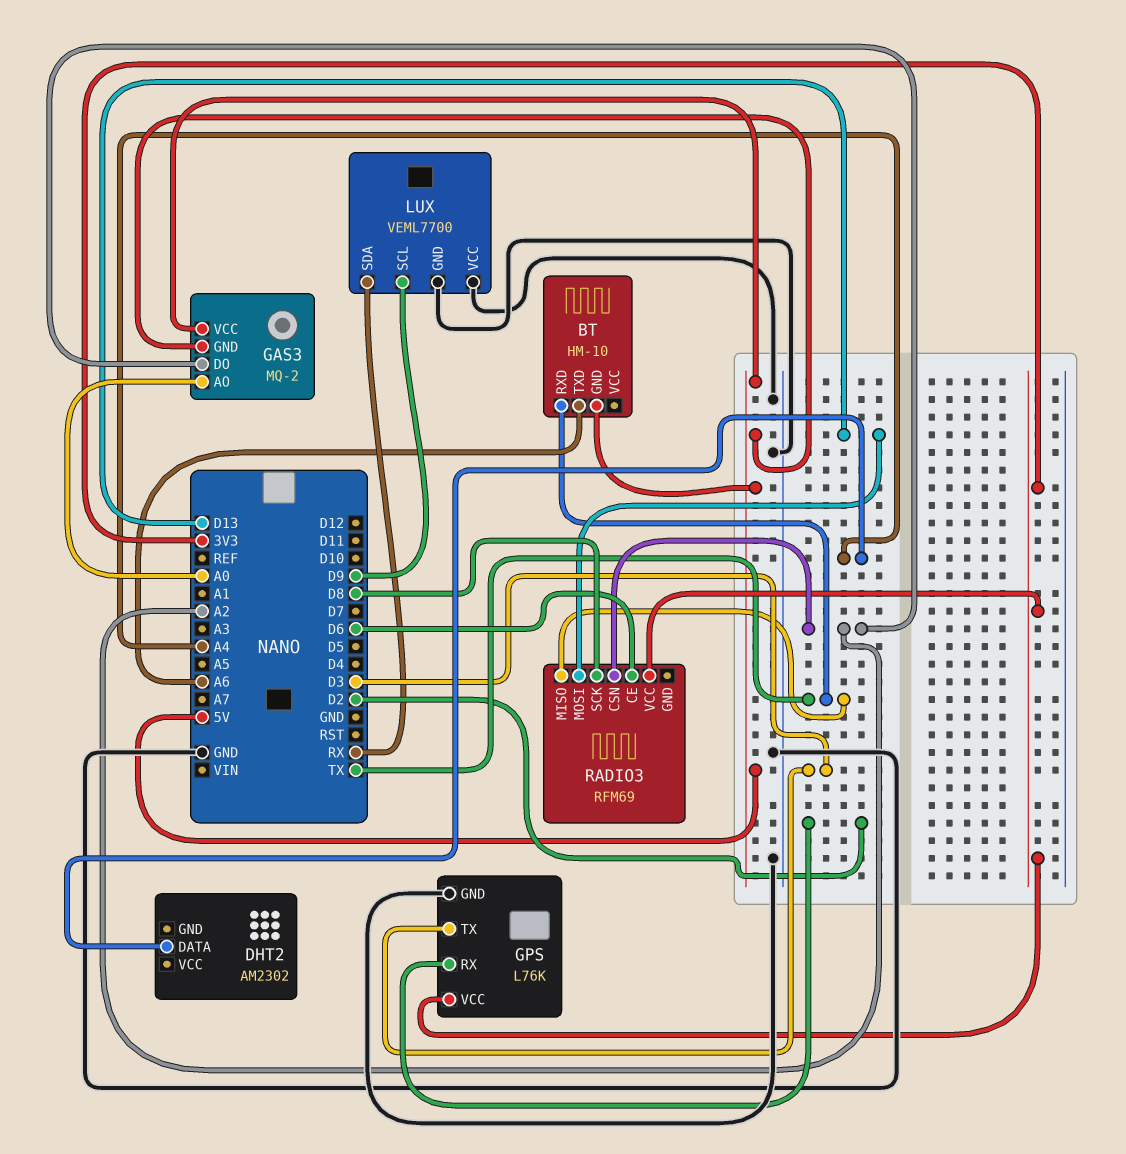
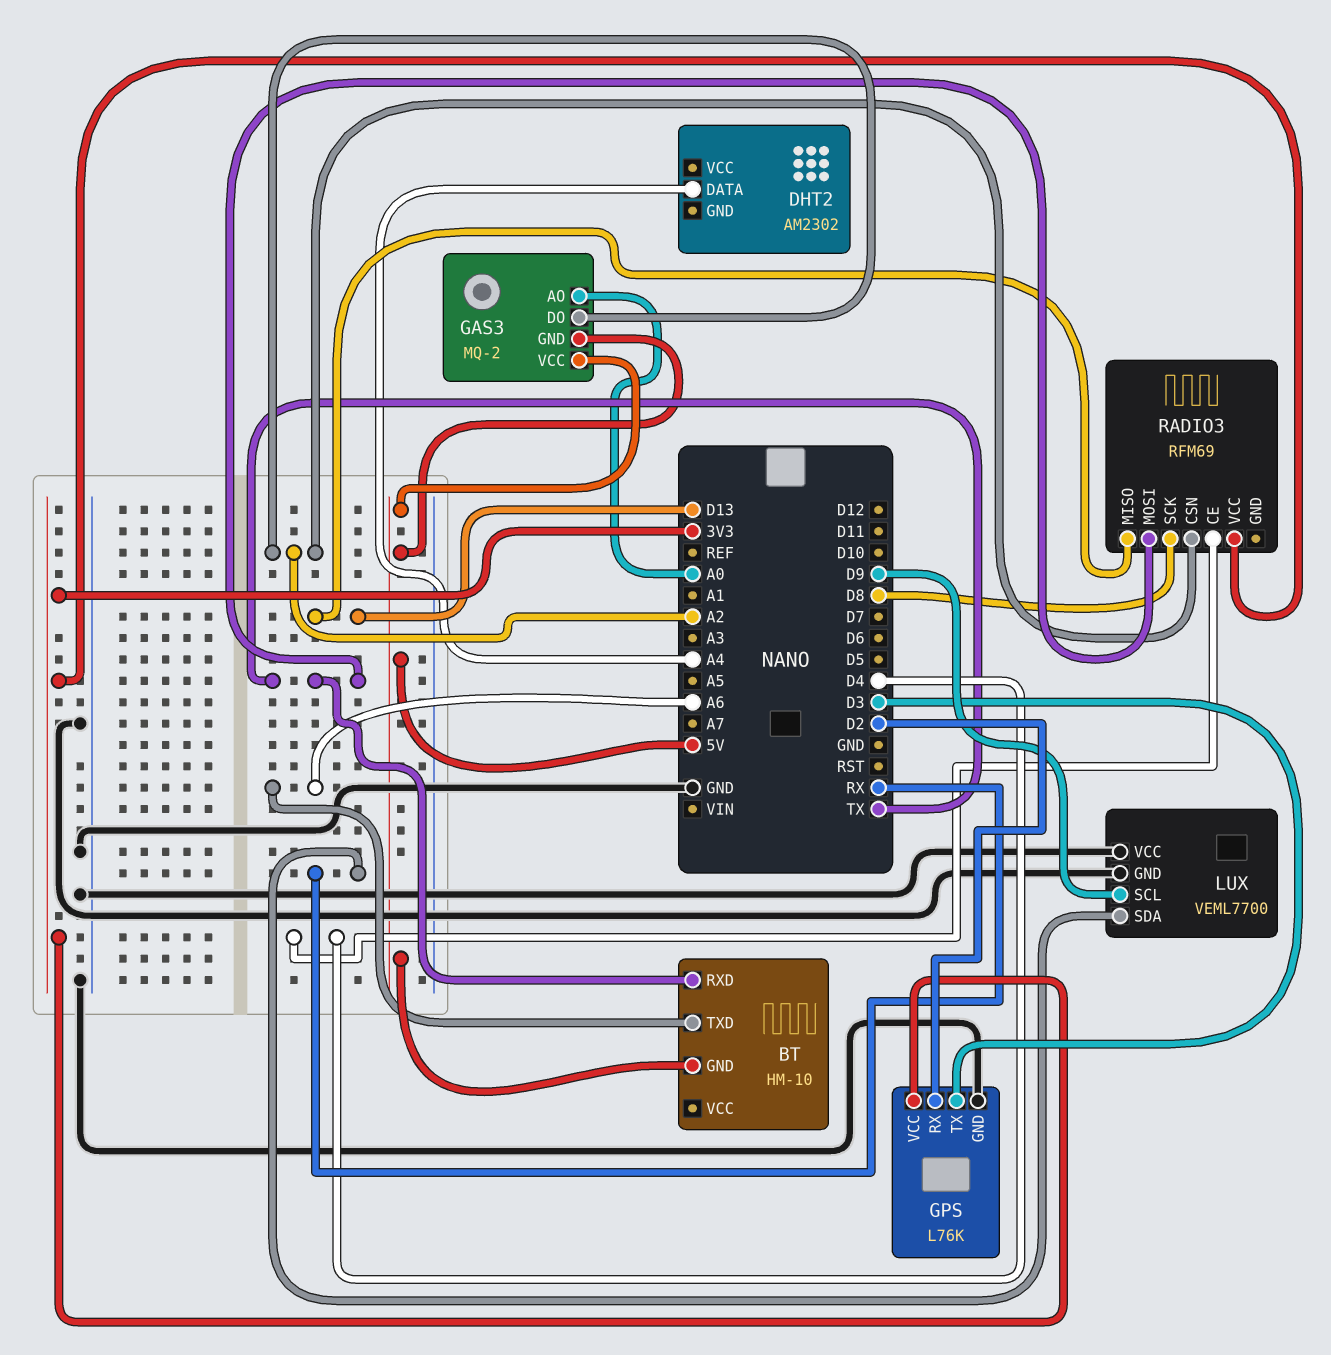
RADIO3 pin CE: D6 -> D4
RADIO3 pin MISO: TX -> D13
RADIO3 pin MOSI: D13 -> TX

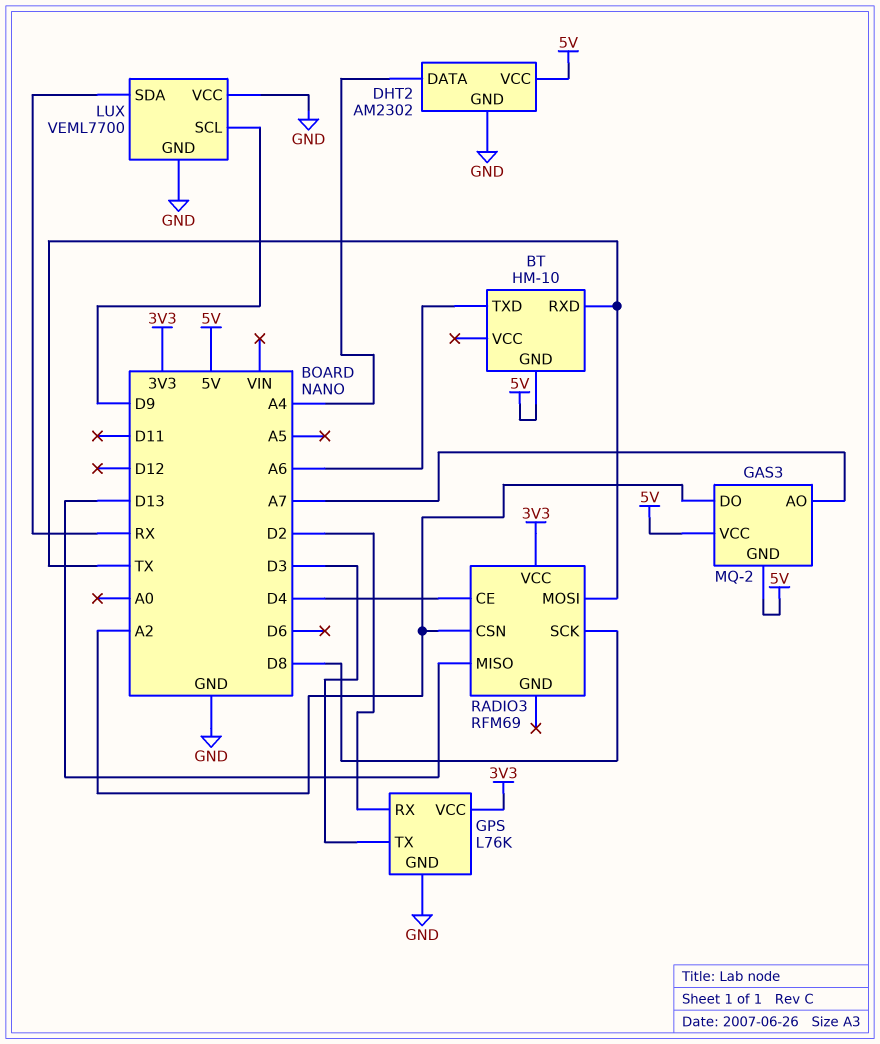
DHT2 pin GND: none -> GND
DHT2 pin VCC: none -> 5V
GAS3 pin AO: A0 -> A7

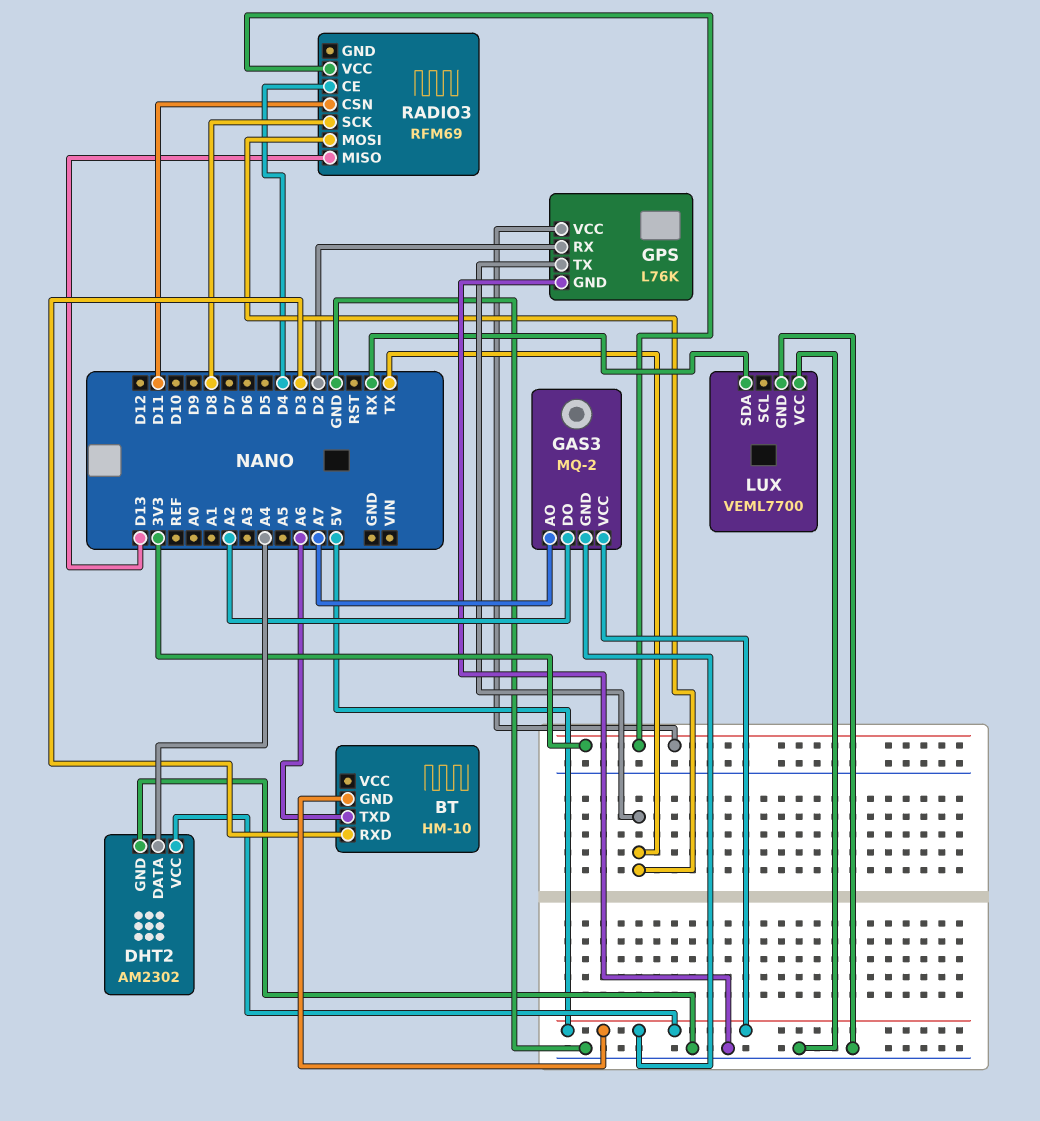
BT pin RXD: TX -> D3
GPS pin TX: D3 -> TX
LUX pin SCL: D9 -> none
RADIO3 pin CSN: A2 -> D11

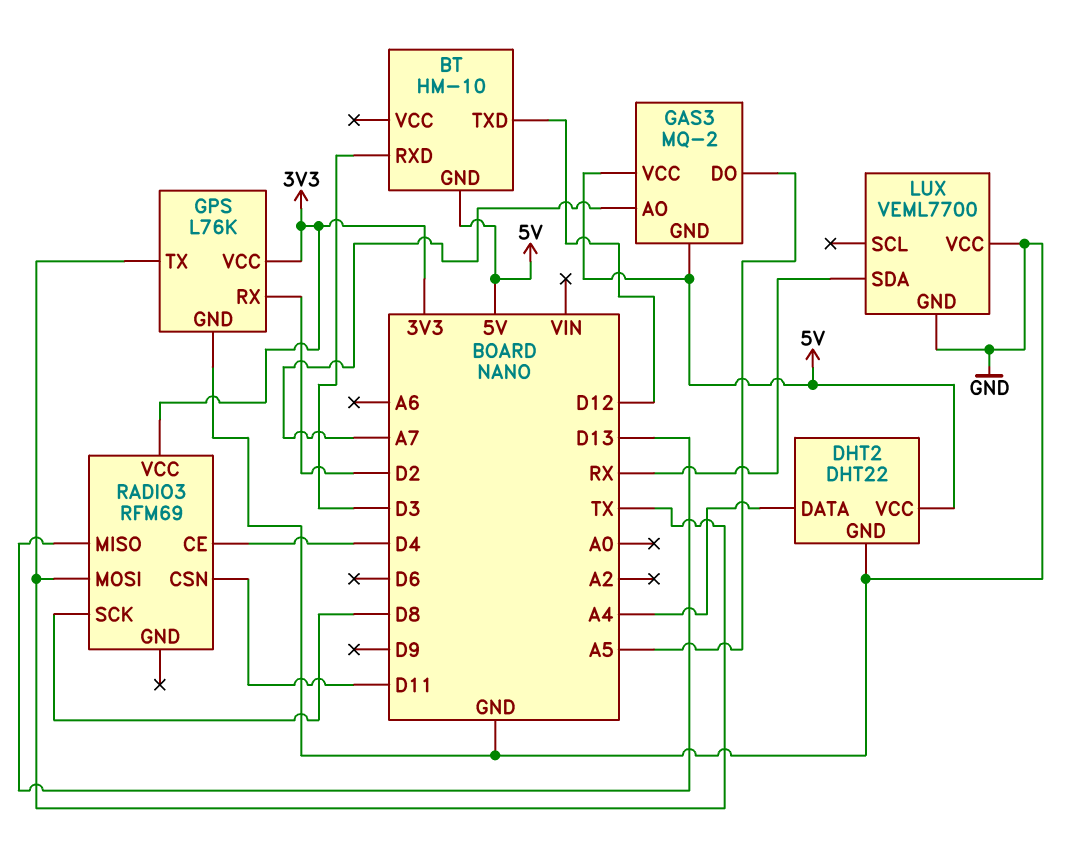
BT pin TXD: A6 -> D12
DHT2: AM2302 -> DHT22
GAS3 pin DO: A2 -> A5

